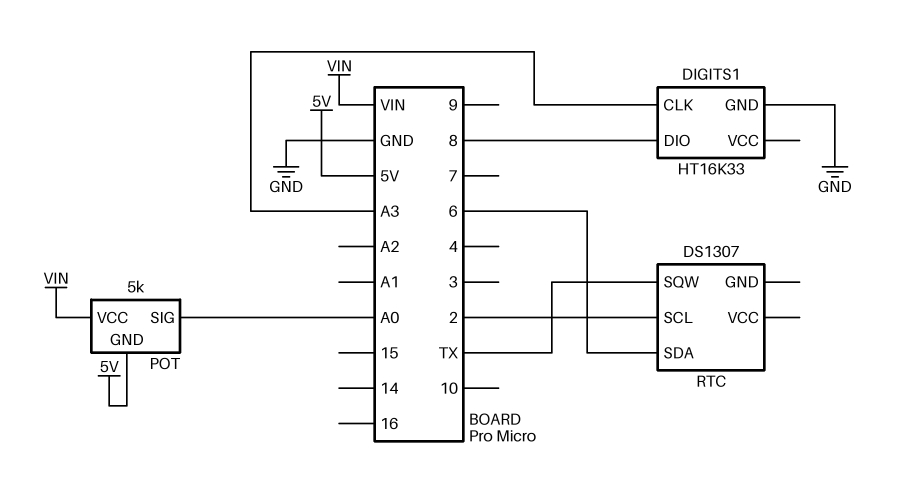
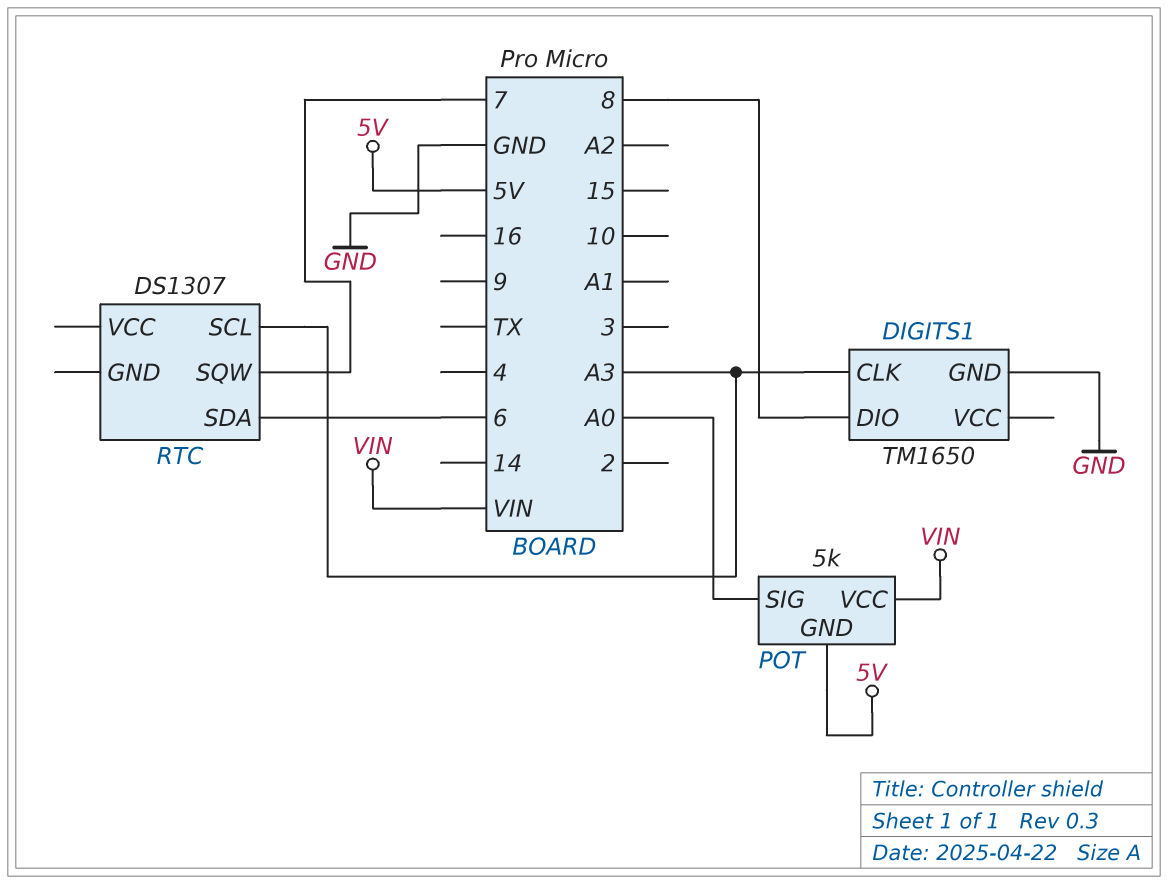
DIGITS1: HT16K33 -> TM1650
RTC pin SCL: 2 -> A3
RTC pin SQW: TX -> 7

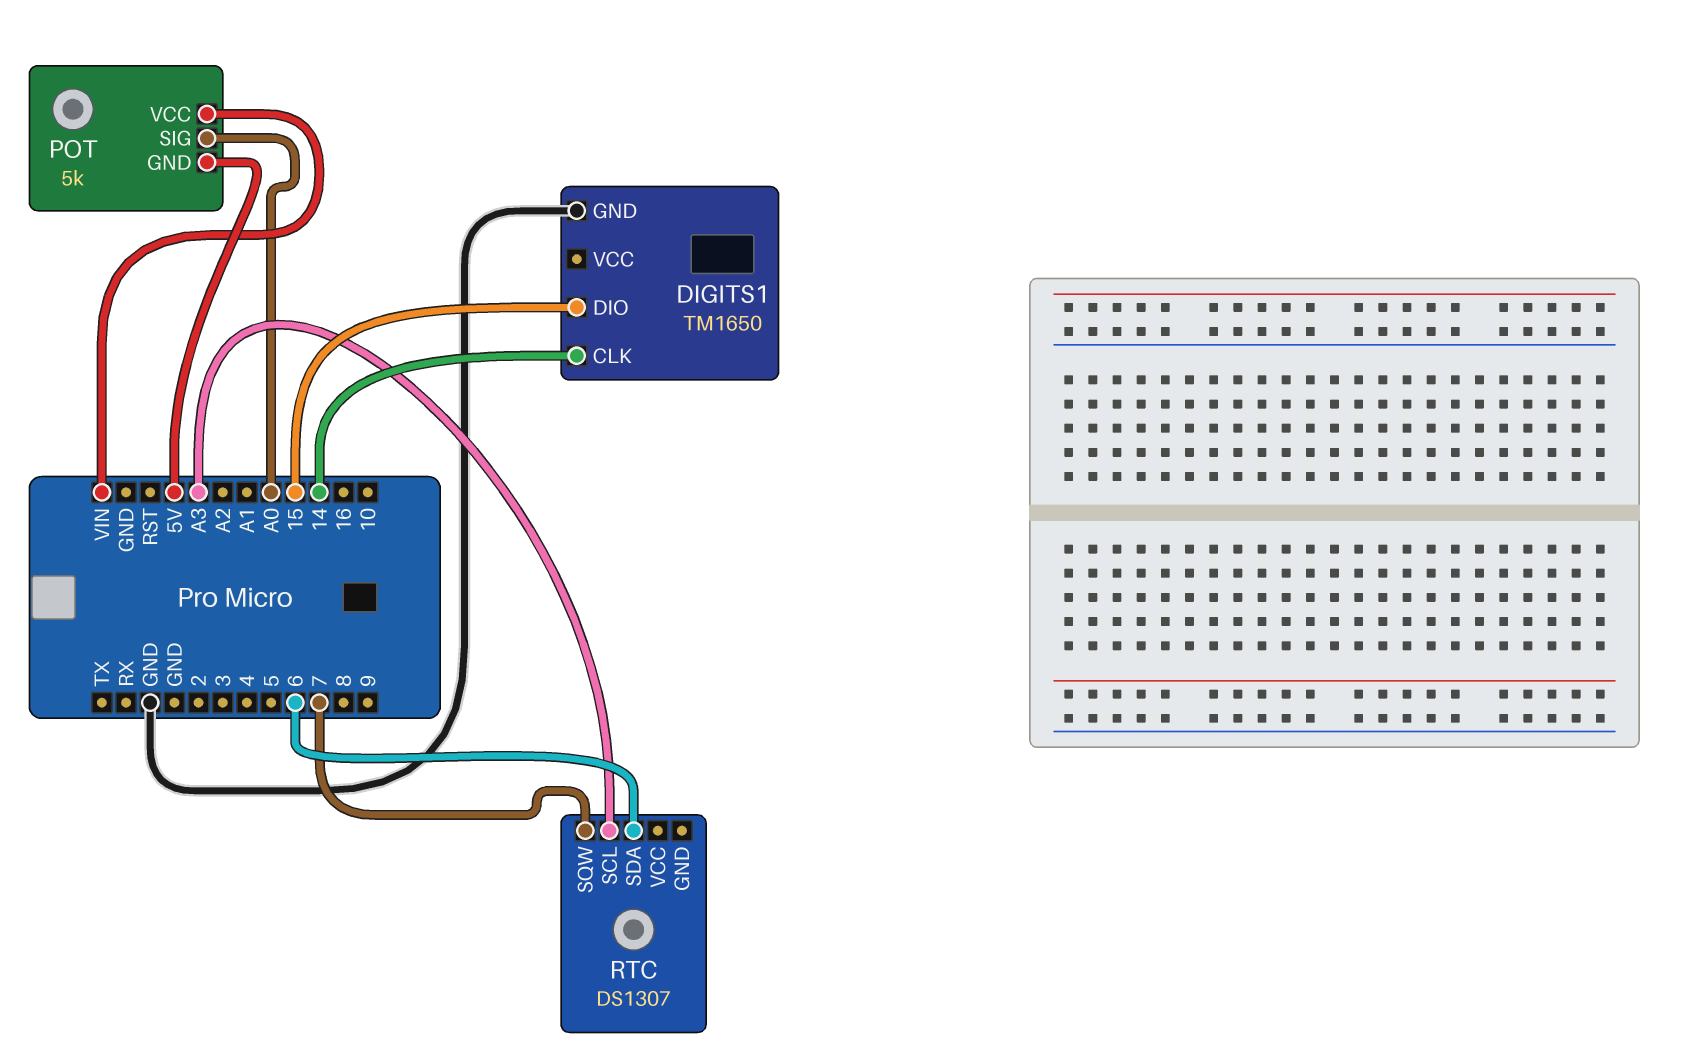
DIGITS1 pin CLK: A3 -> 14
DIGITS1 pin DIO: 8 -> 15

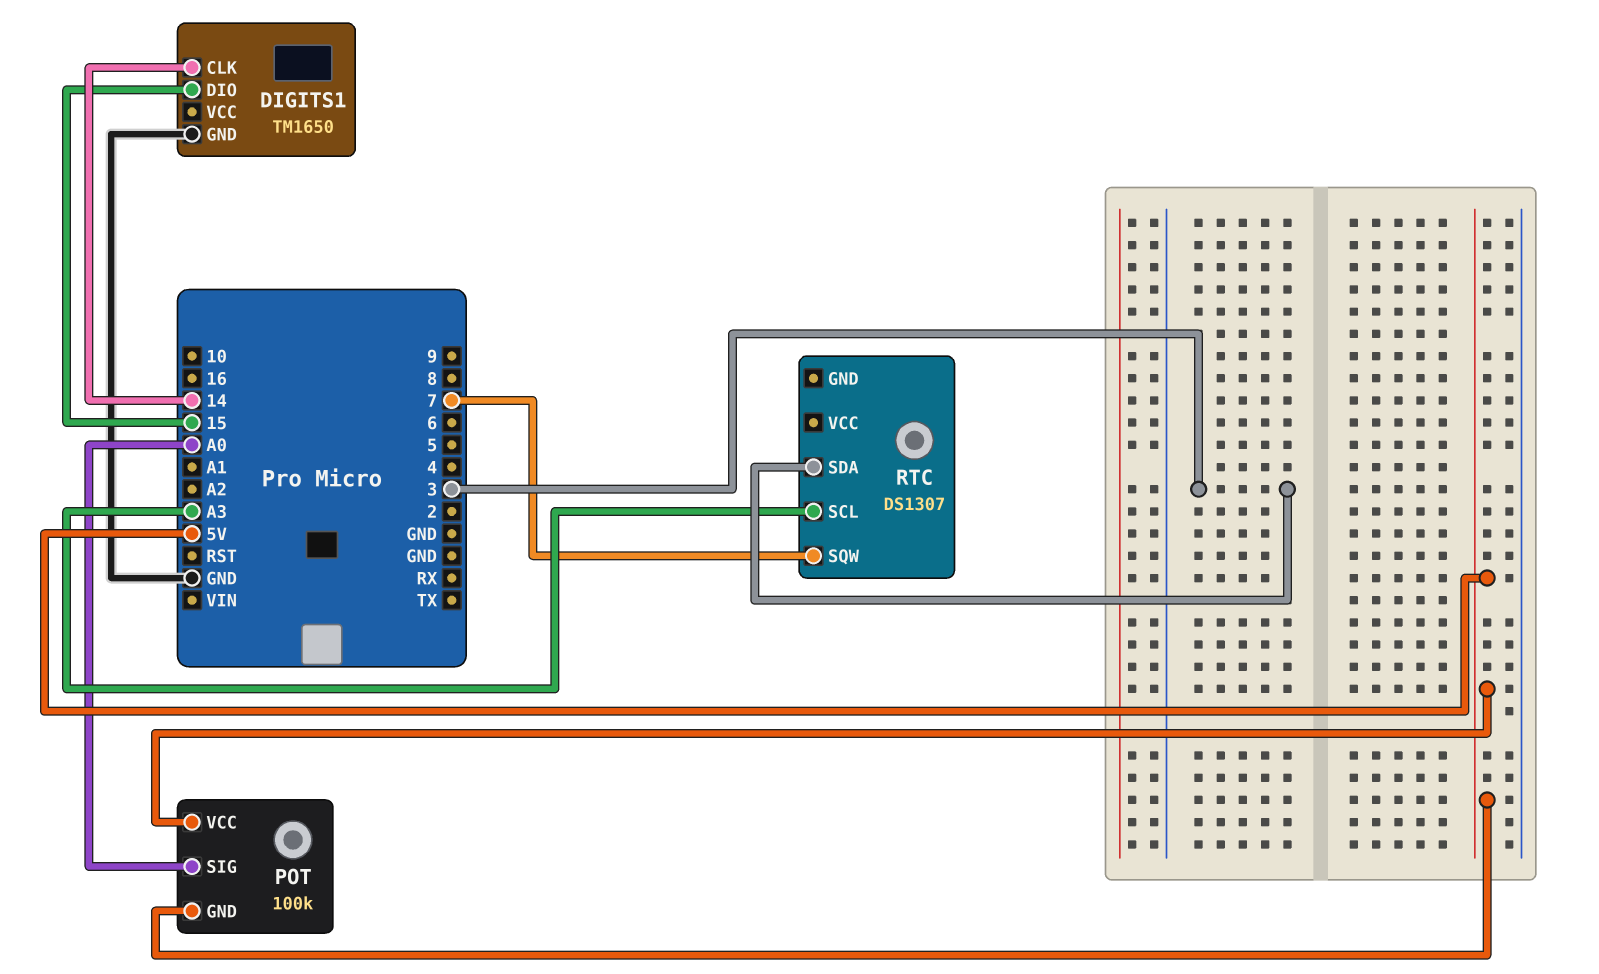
POT: 5k -> 100k
POT pin VCC: VIN -> 5V
RTC pin SDA: 6 -> 3

